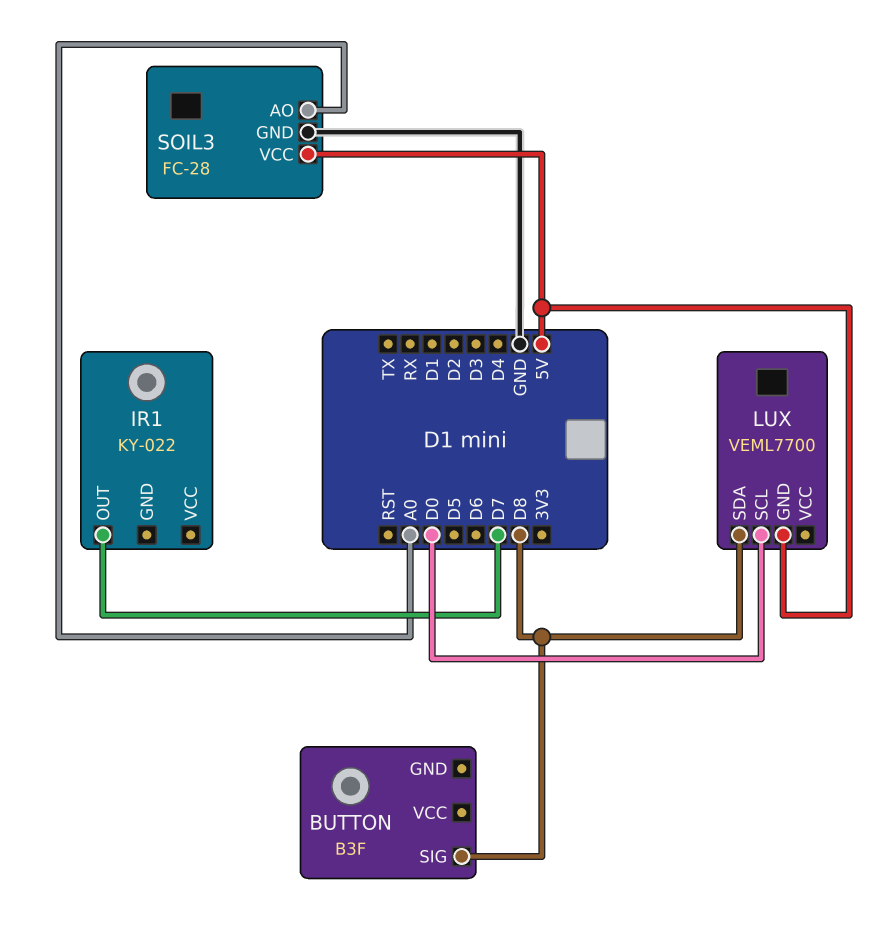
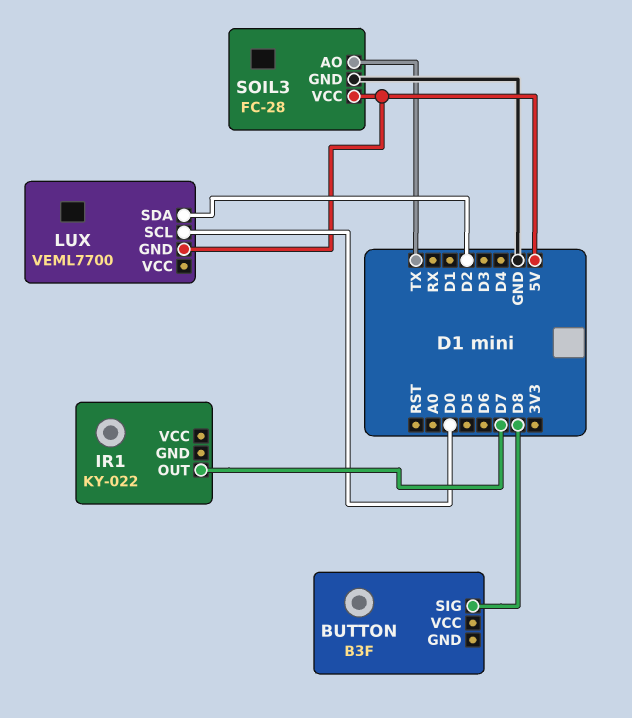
LUX pin SDA: D8 -> D2
SOIL3 pin AO: A0 -> TX

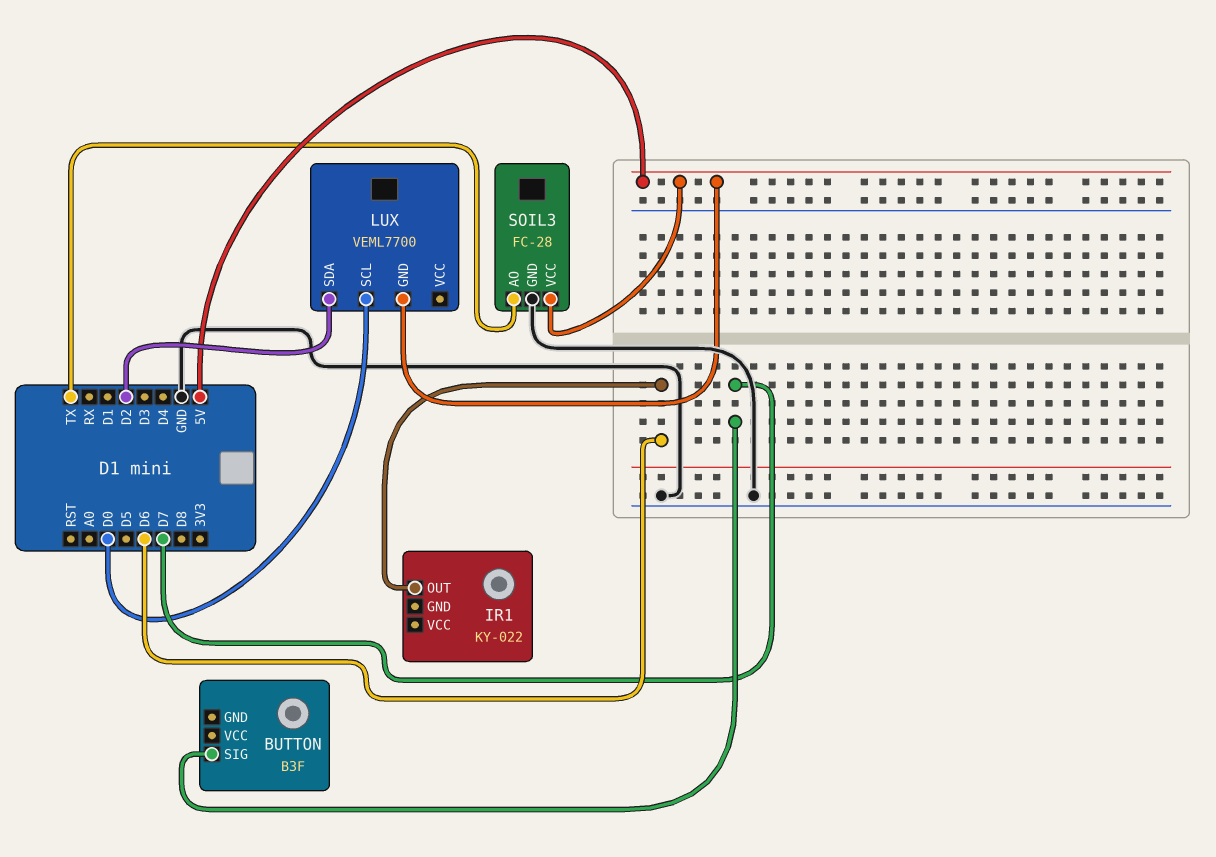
BUTTON pin SIG: D8 -> D7
IR1 pin OUT: D7 -> D6

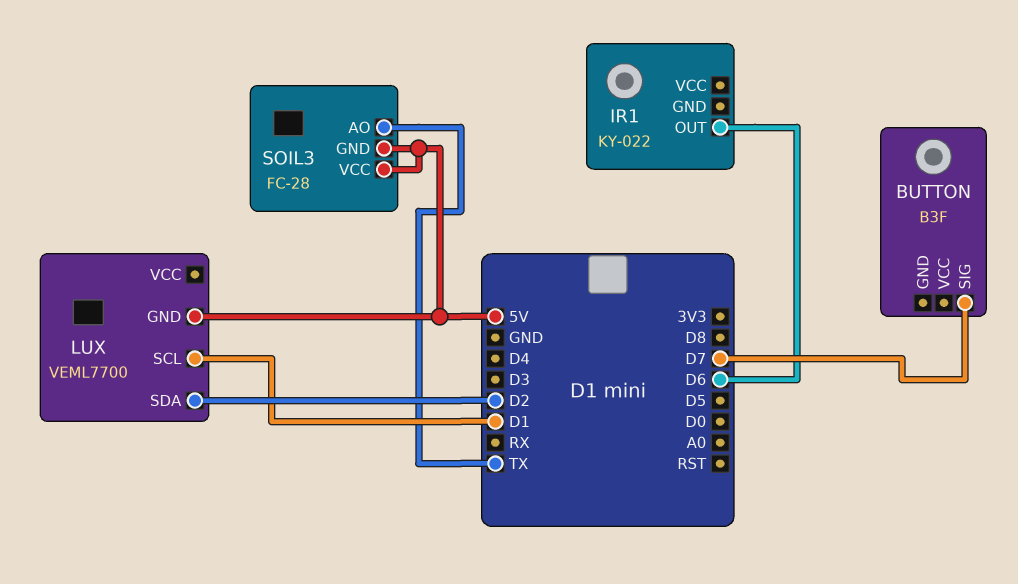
LUX pin SCL: D0 -> D1
SOIL3 pin GND: GND -> 5V

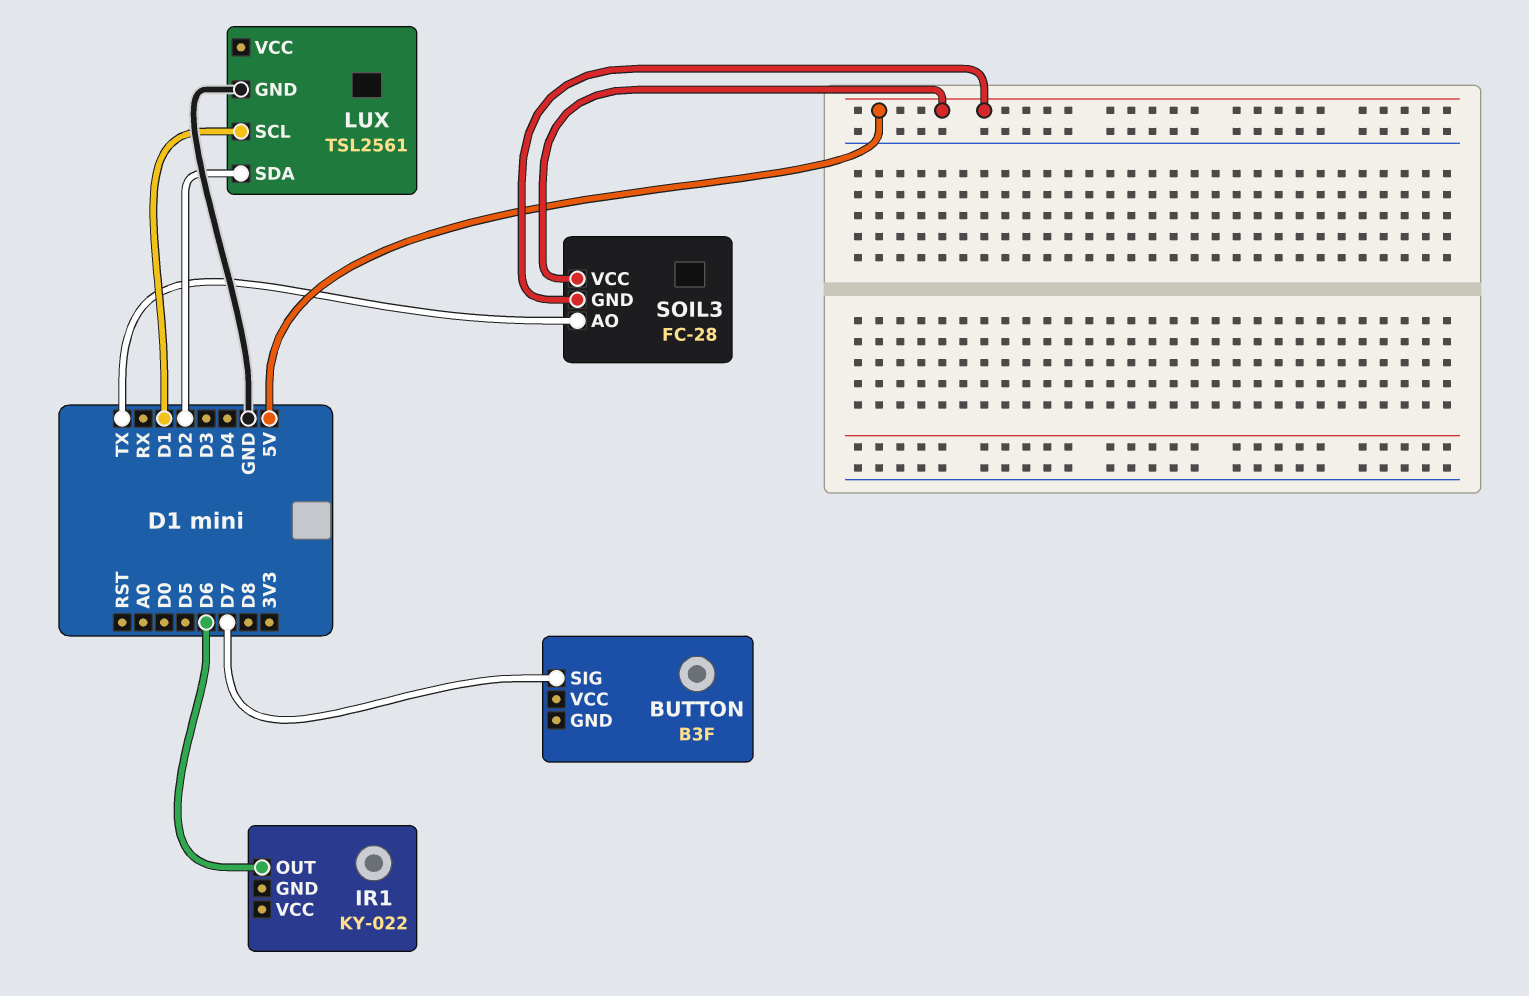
LUX: VEML7700 -> TSL2561
LUX pin GND: 5V -> GND

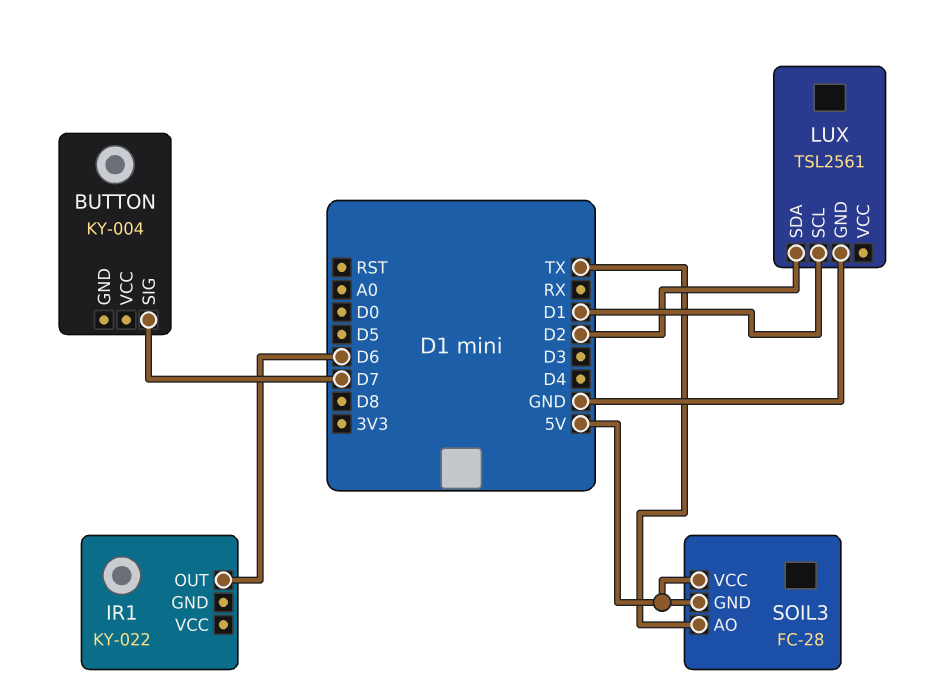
BUTTON: B3F -> KY-004

